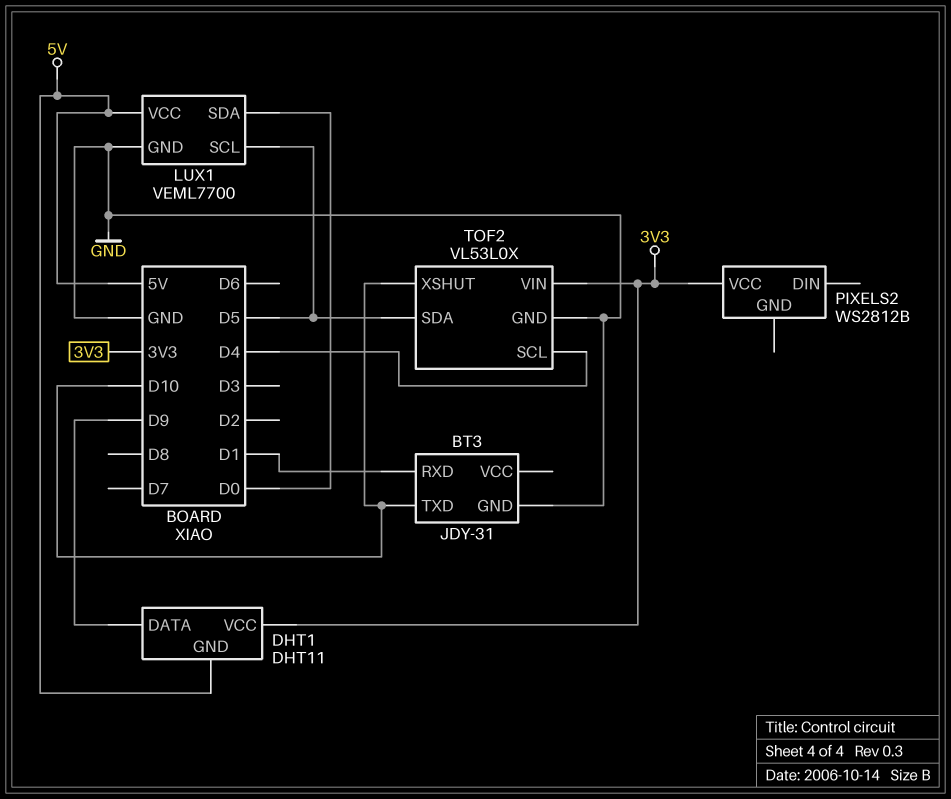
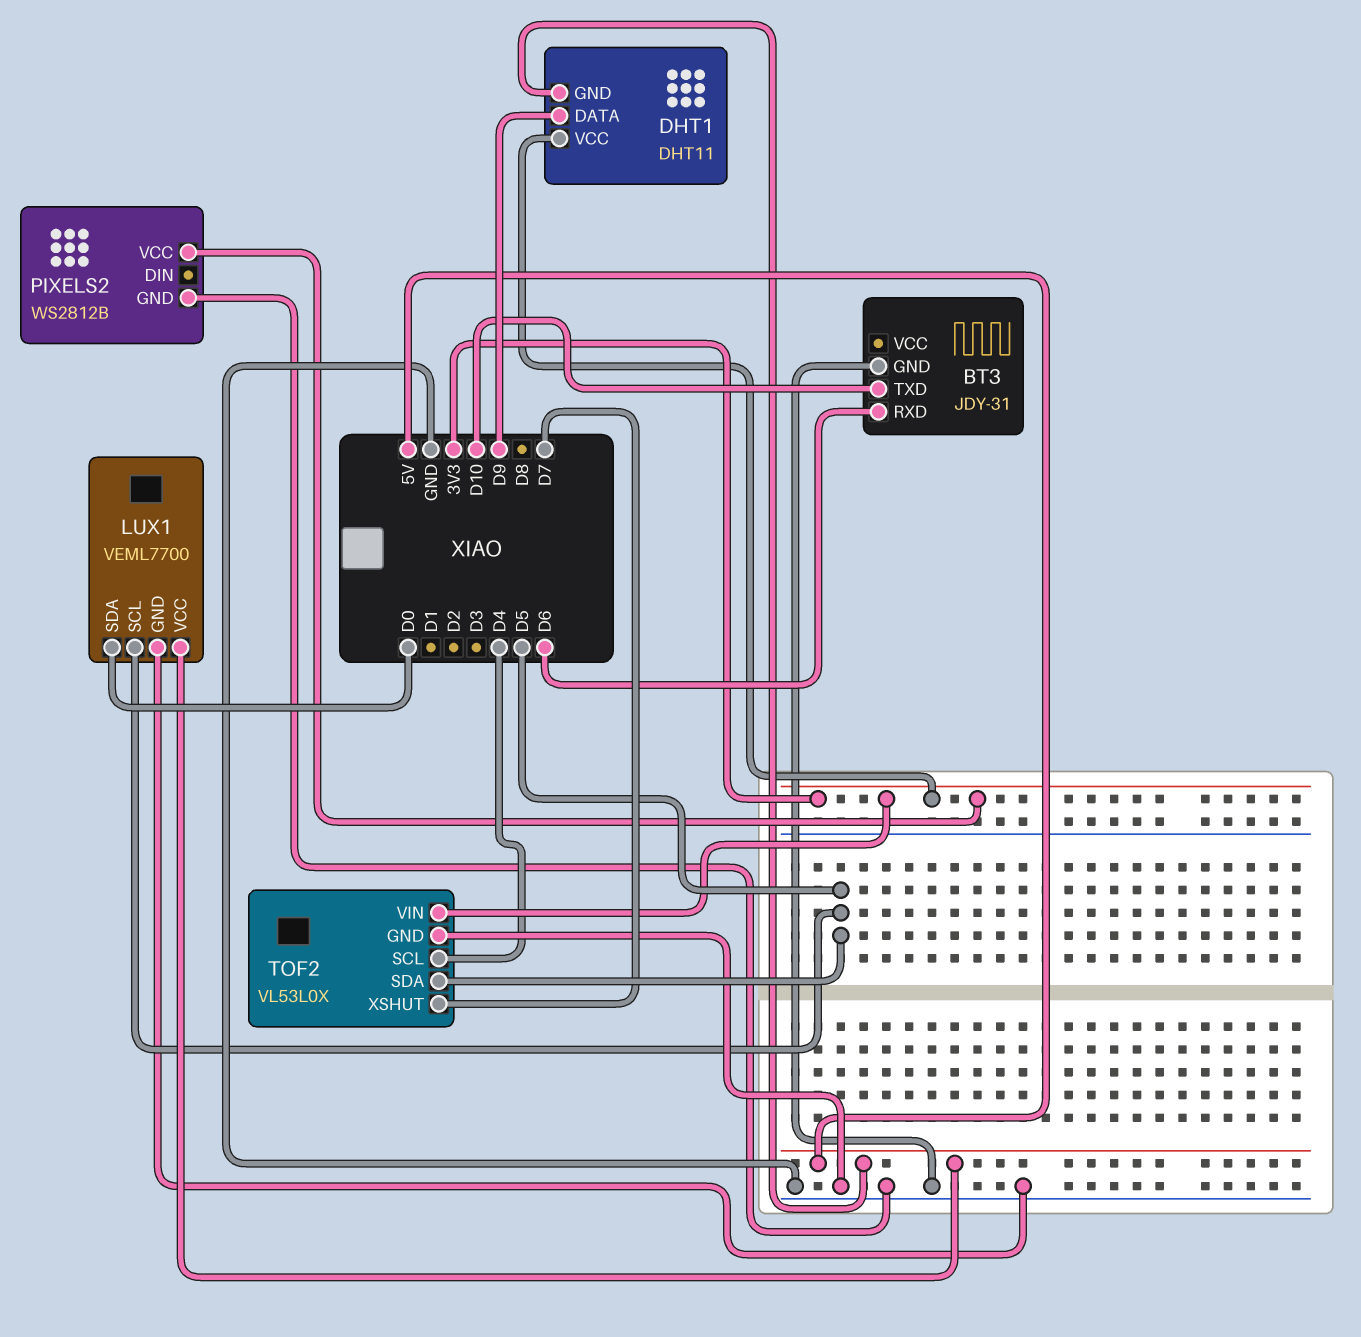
BT3 pin RXD: D1 -> D6
PIXELS2 pin GND: none -> GND
TOF2 pin XSHUT: D10 -> D7

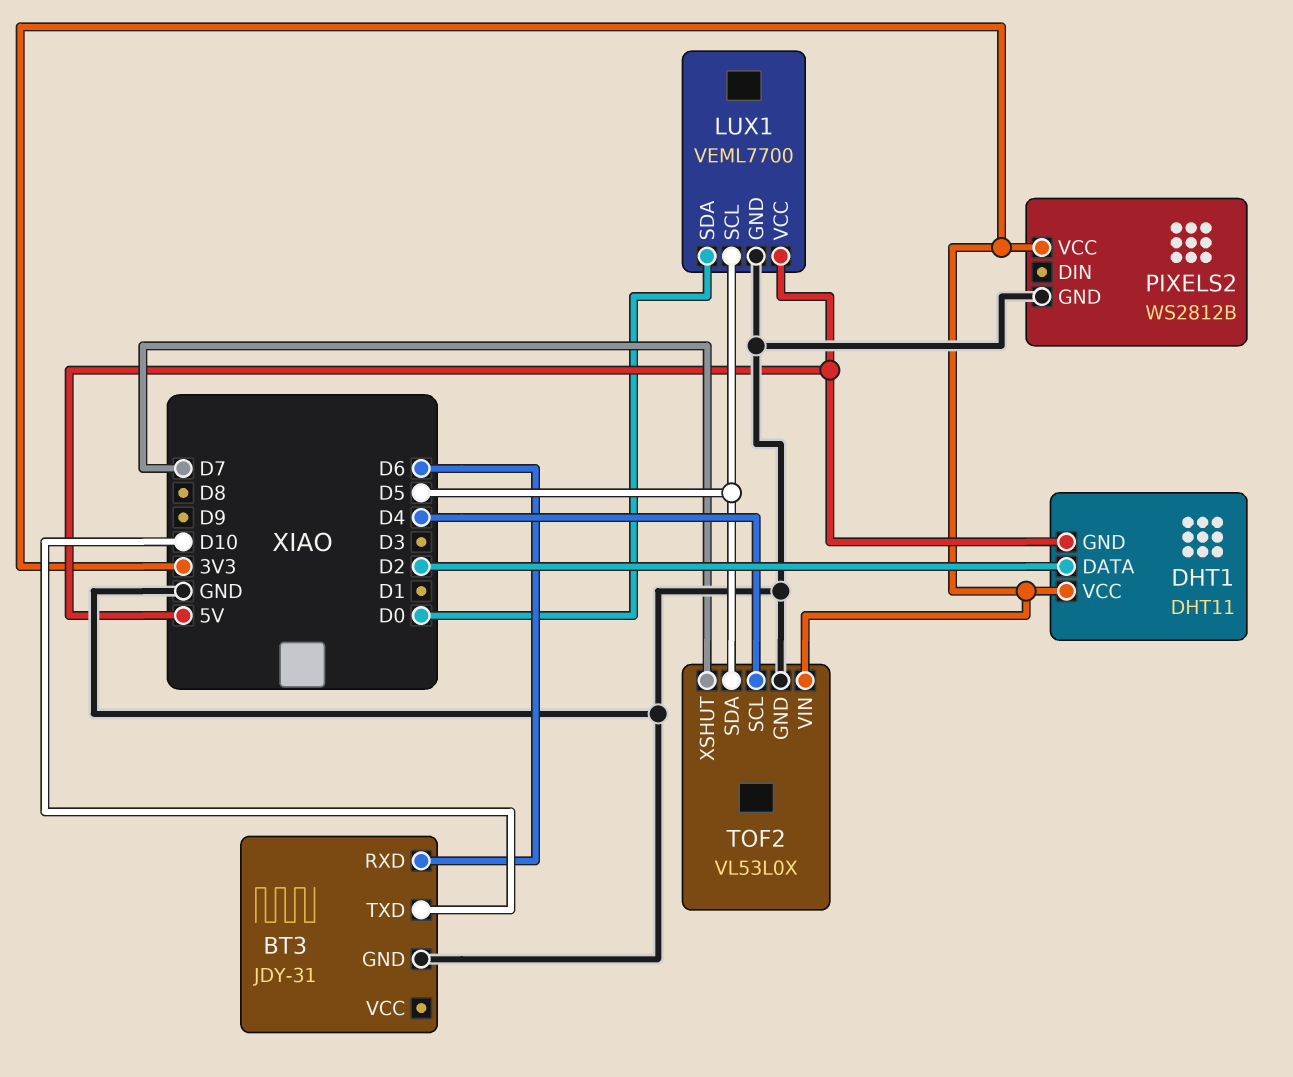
DHT1 pin DATA: D9 -> D2

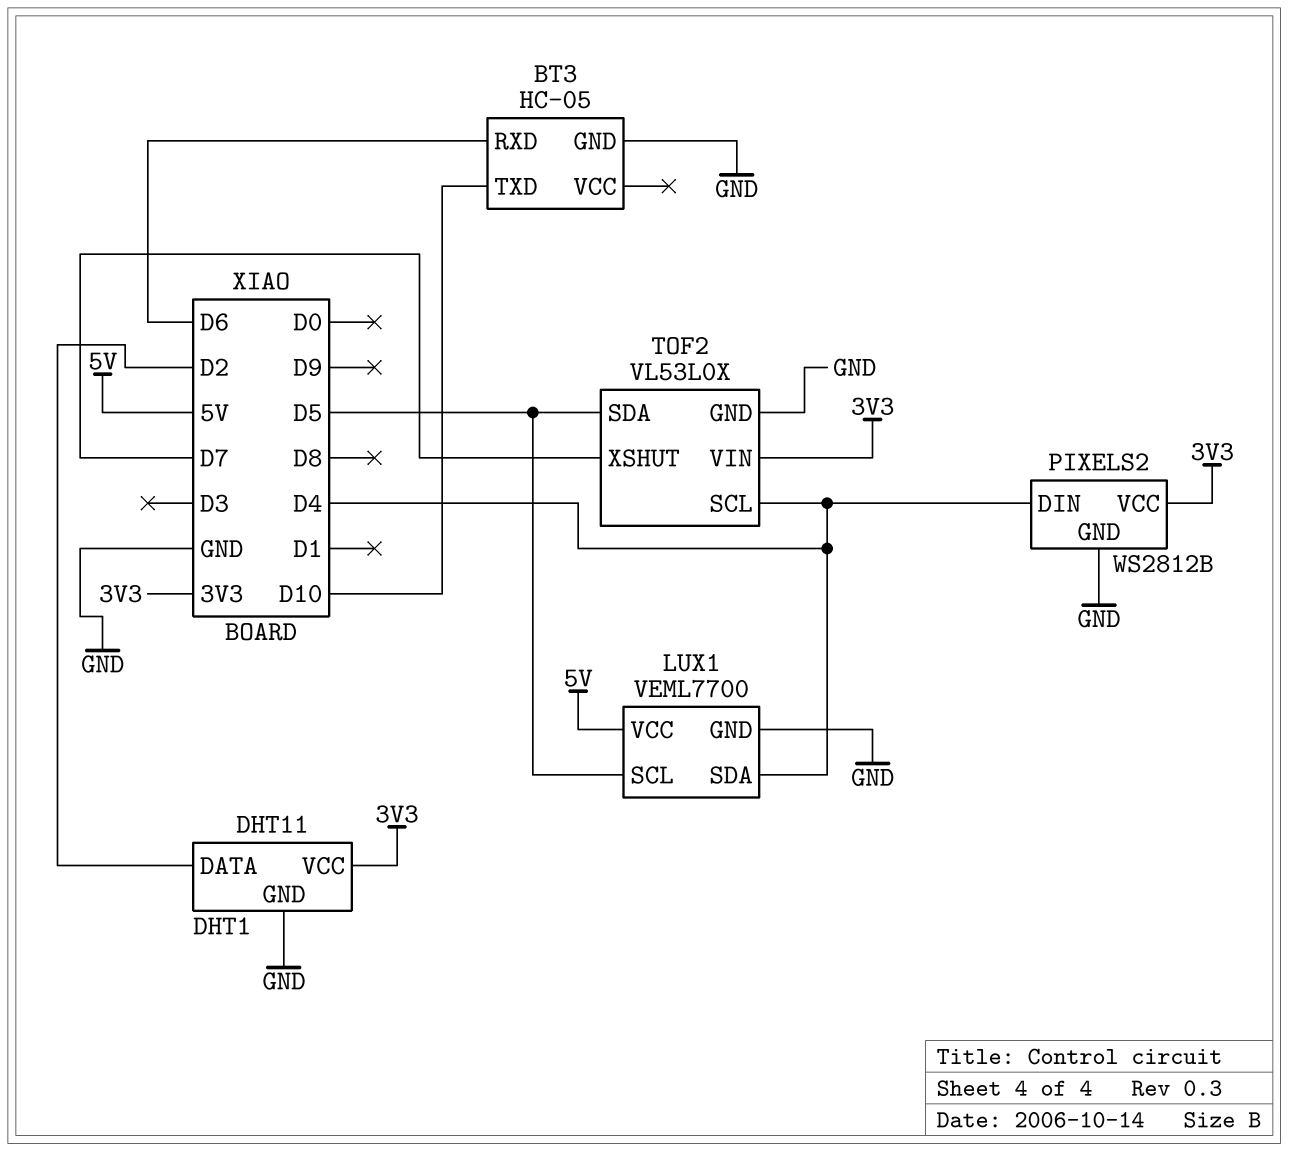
BT3: JDY-31 -> HC-05
DHT1 pin GND: 5V -> GND
LUX1 pin SDA: D0 -> D4
PIXELS2 pin DIN: none -> D4

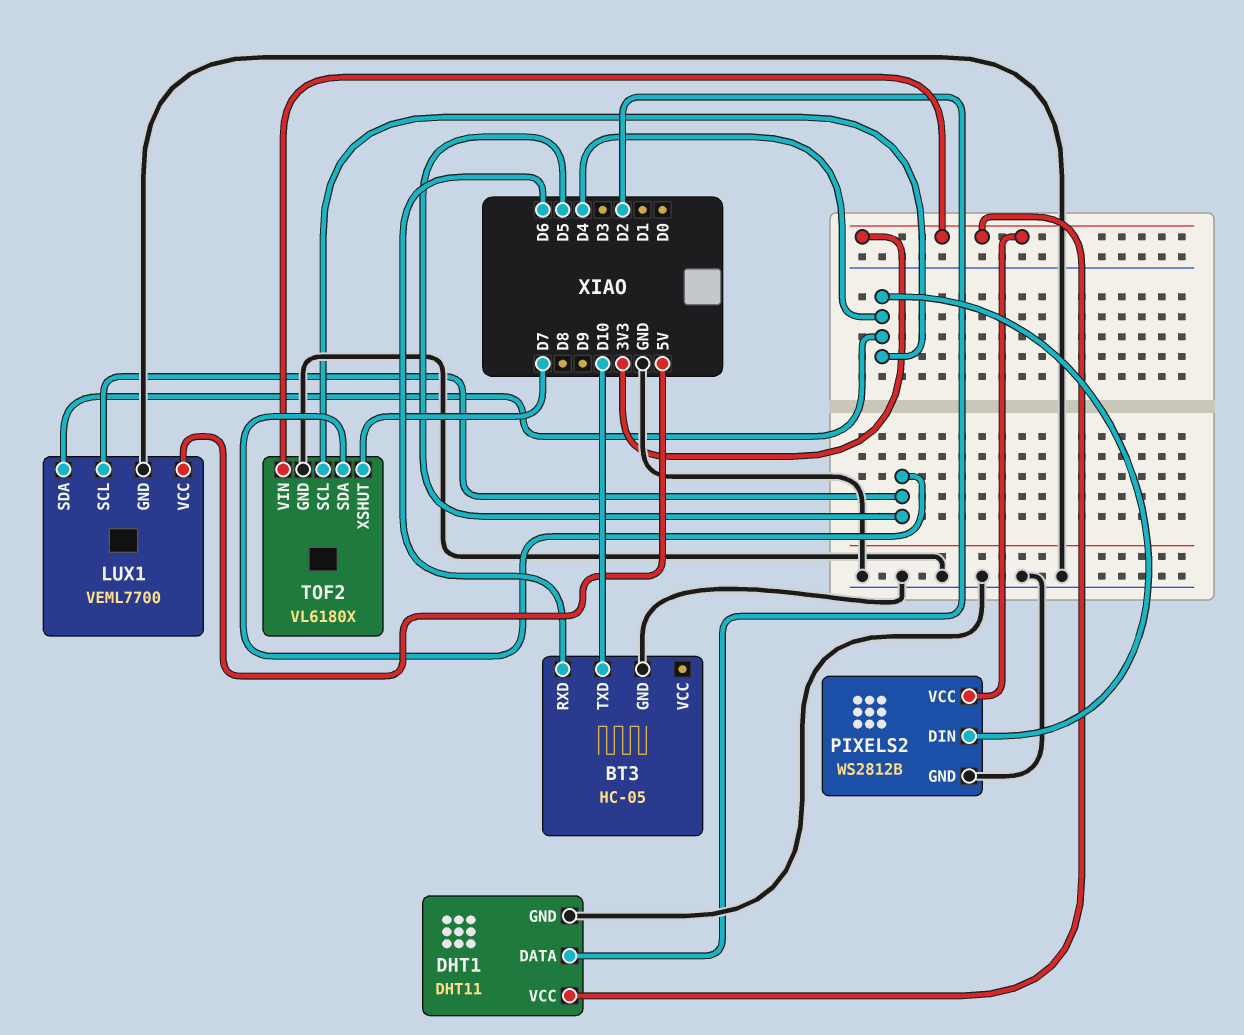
TOF2: VL53L0X -> VL6180X

